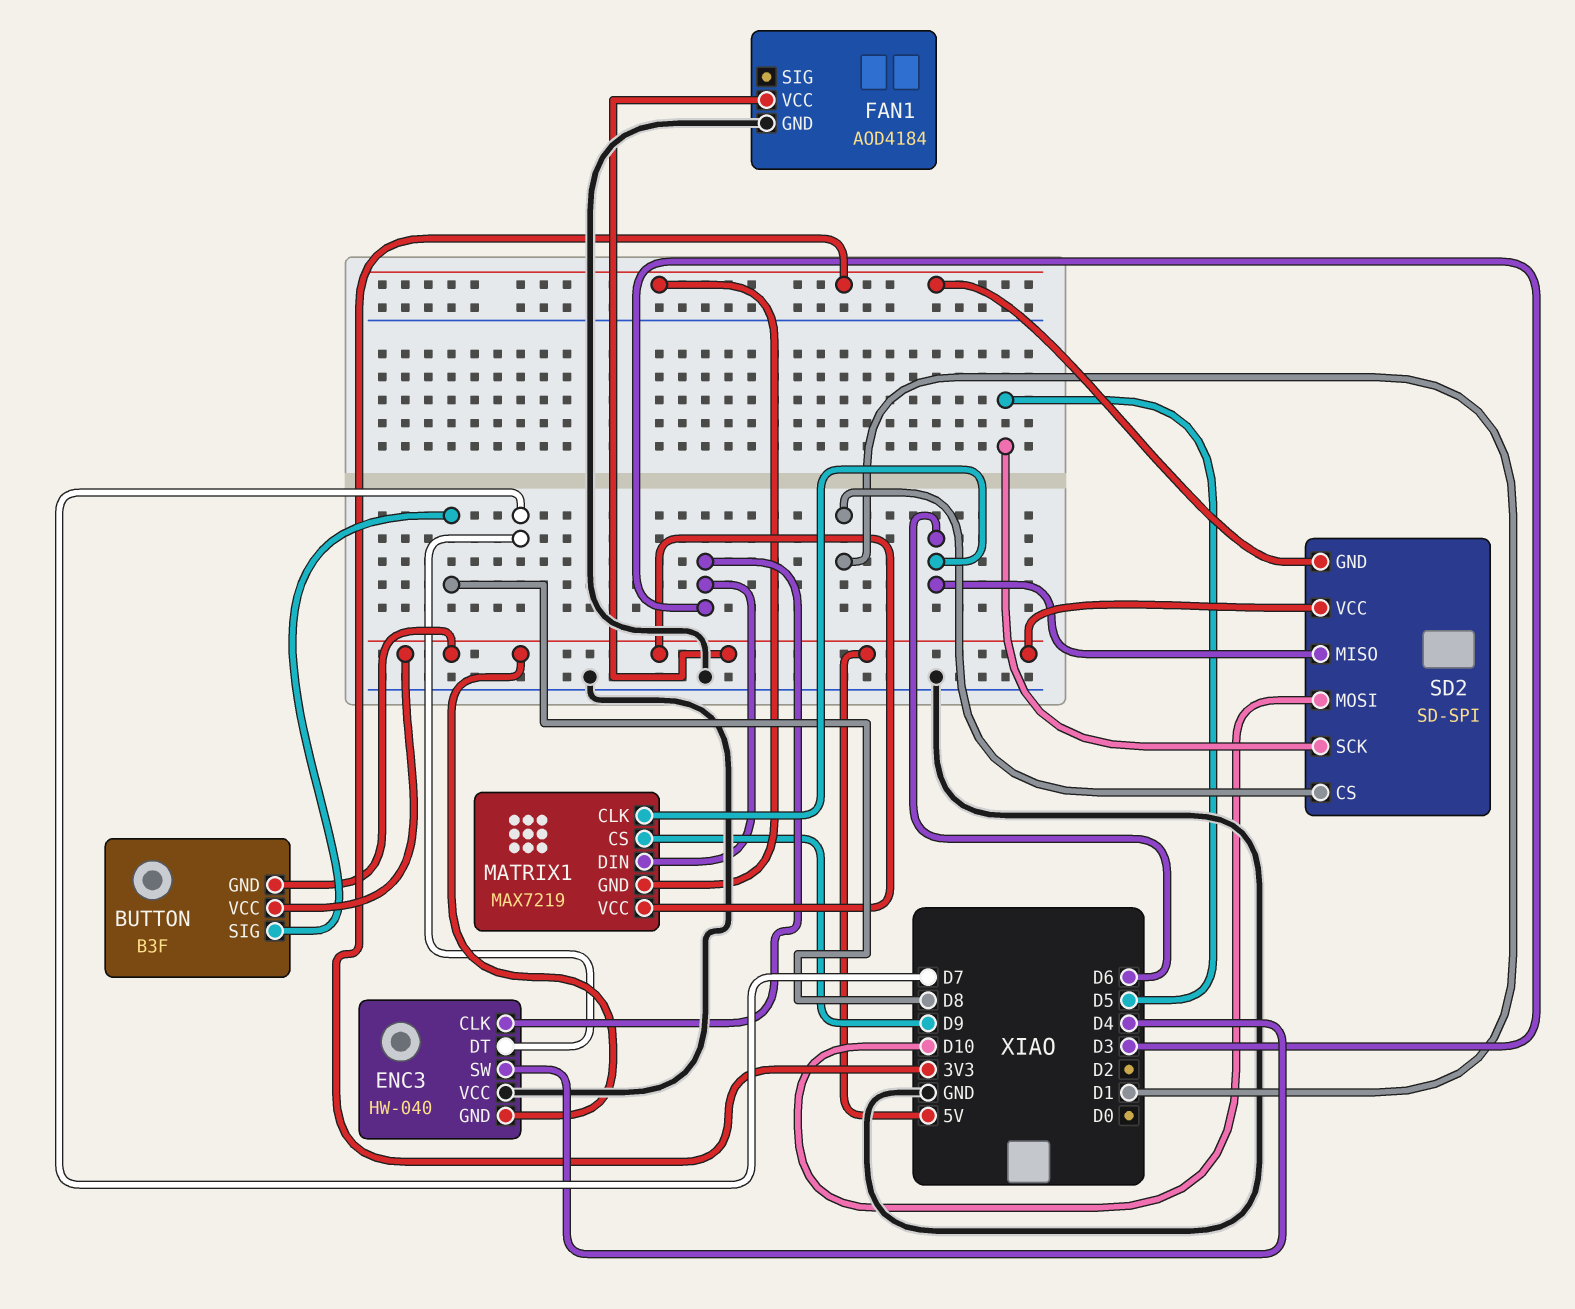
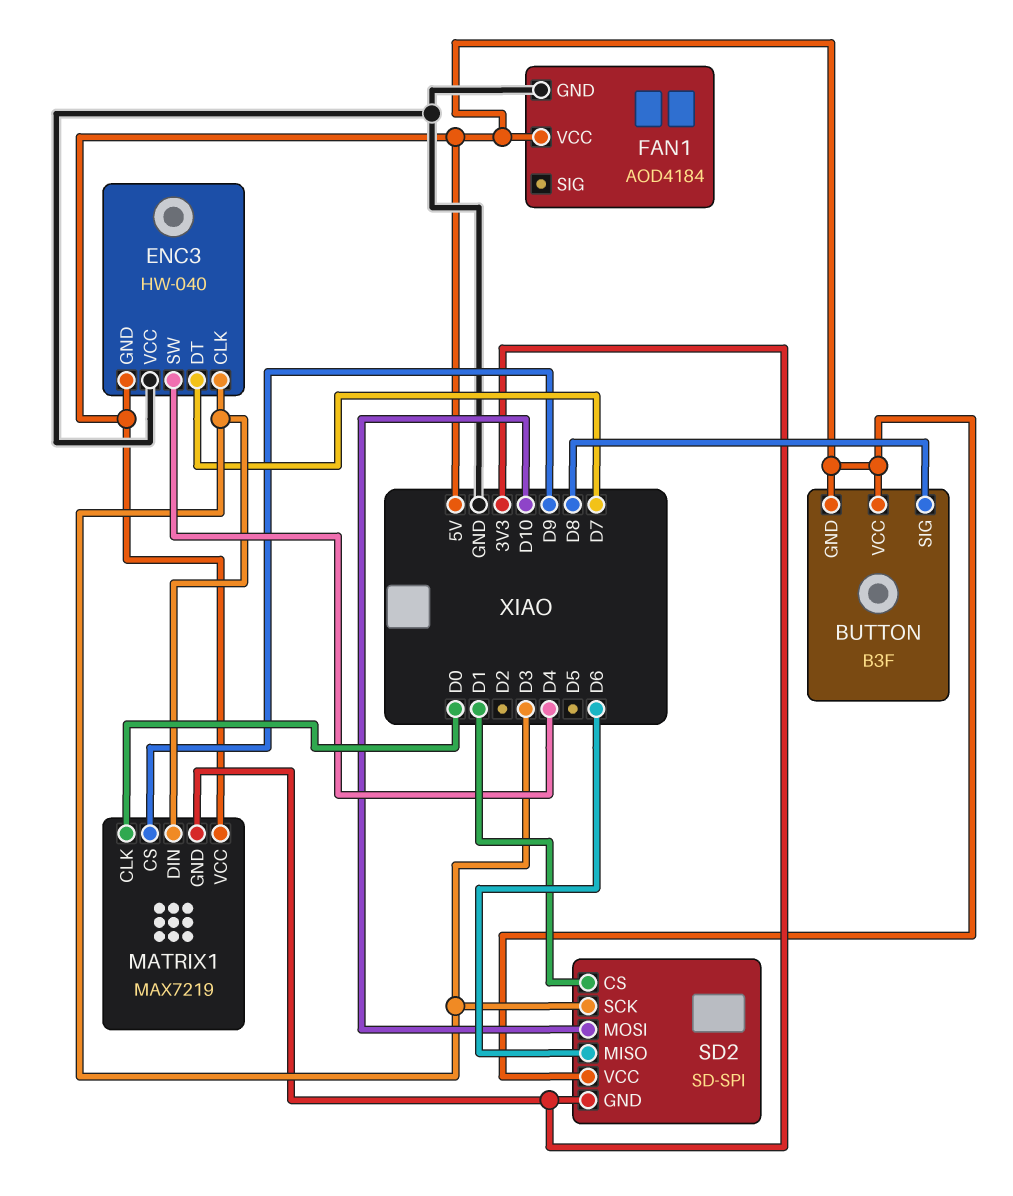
MATRIX1 pin CLK: D6 -> D0
SD2 pin SCK: D5 -> D3

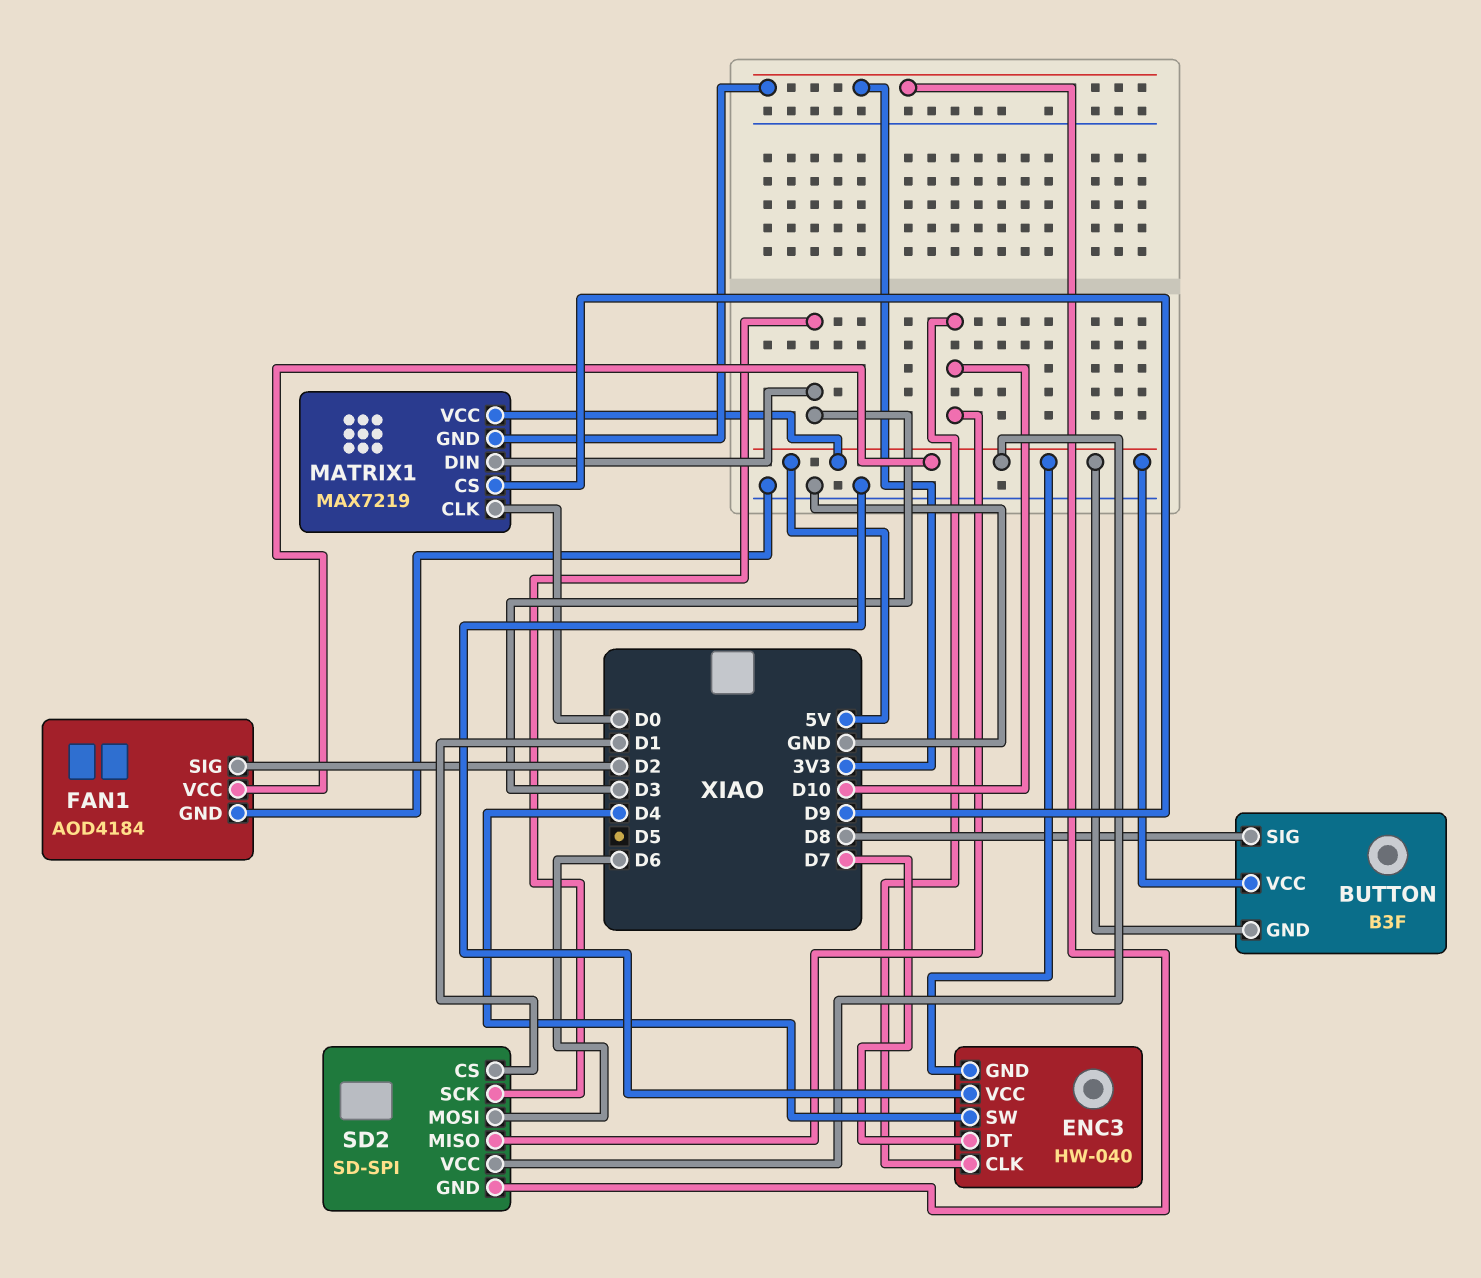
ENC3 pin CLK: D3 -> D10
FAN1 pin SIG: none -> D2
SD2 pin MISO: D6 -> D10
SD2 pin MOSI: D10 -> D6

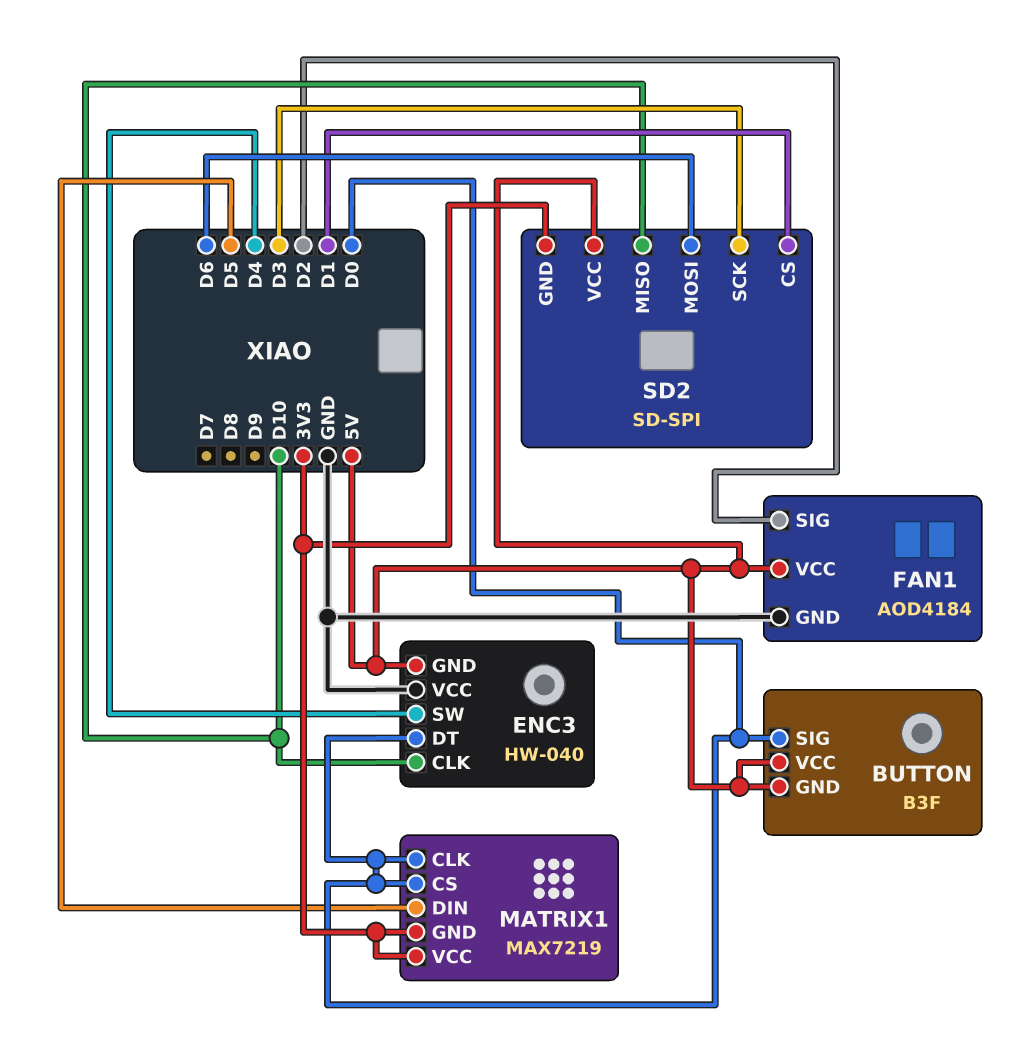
BUTTON pin SIG: D8 -> D0
ENC3 pin DT: D7 -> D0
MATRIX1 pin CS: D9 -> D0
MATRIX1 pin DIN: D3 -> D5
MATRIX1 pin VCC: 5V -> 3V3

